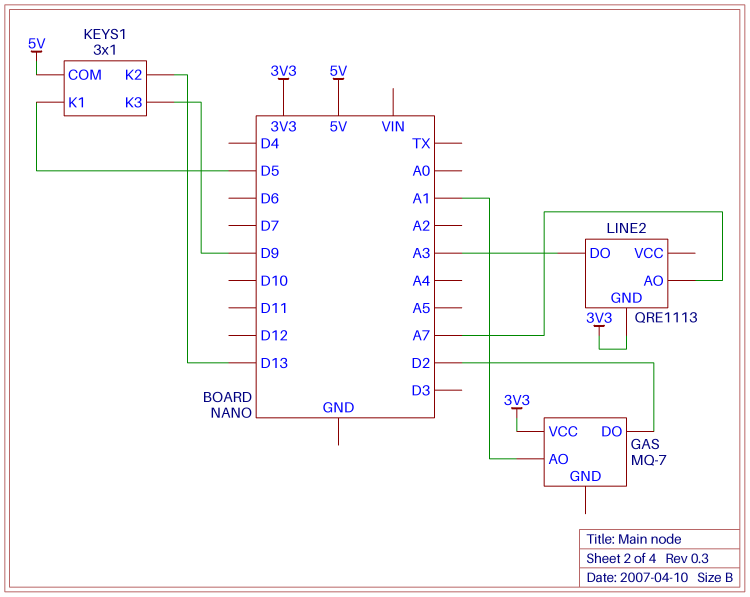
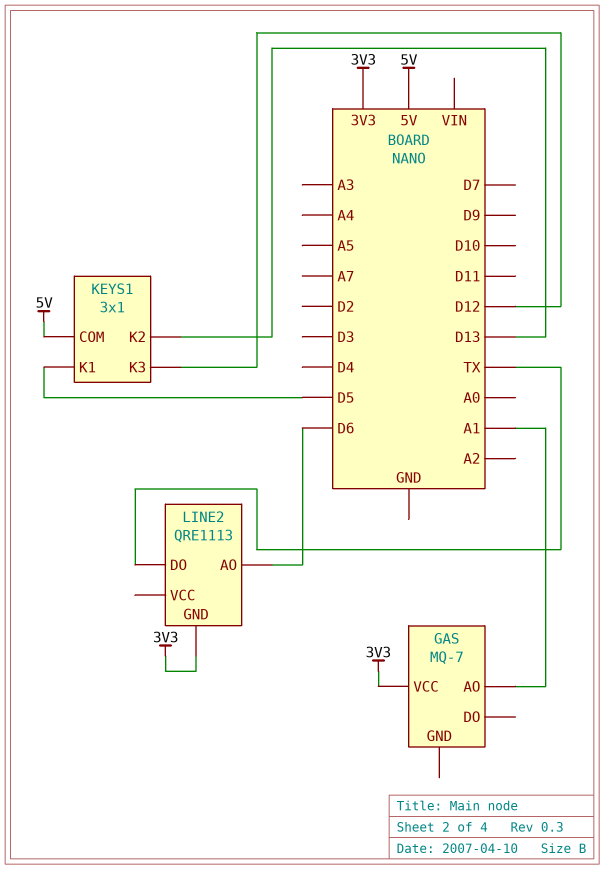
GAS pin DO: D2 -> none
KEYS1 pin K3: D9 -> D12
LINE2 pin AO: A7 -> D6
LINE2 pin DO: A3 -> TX

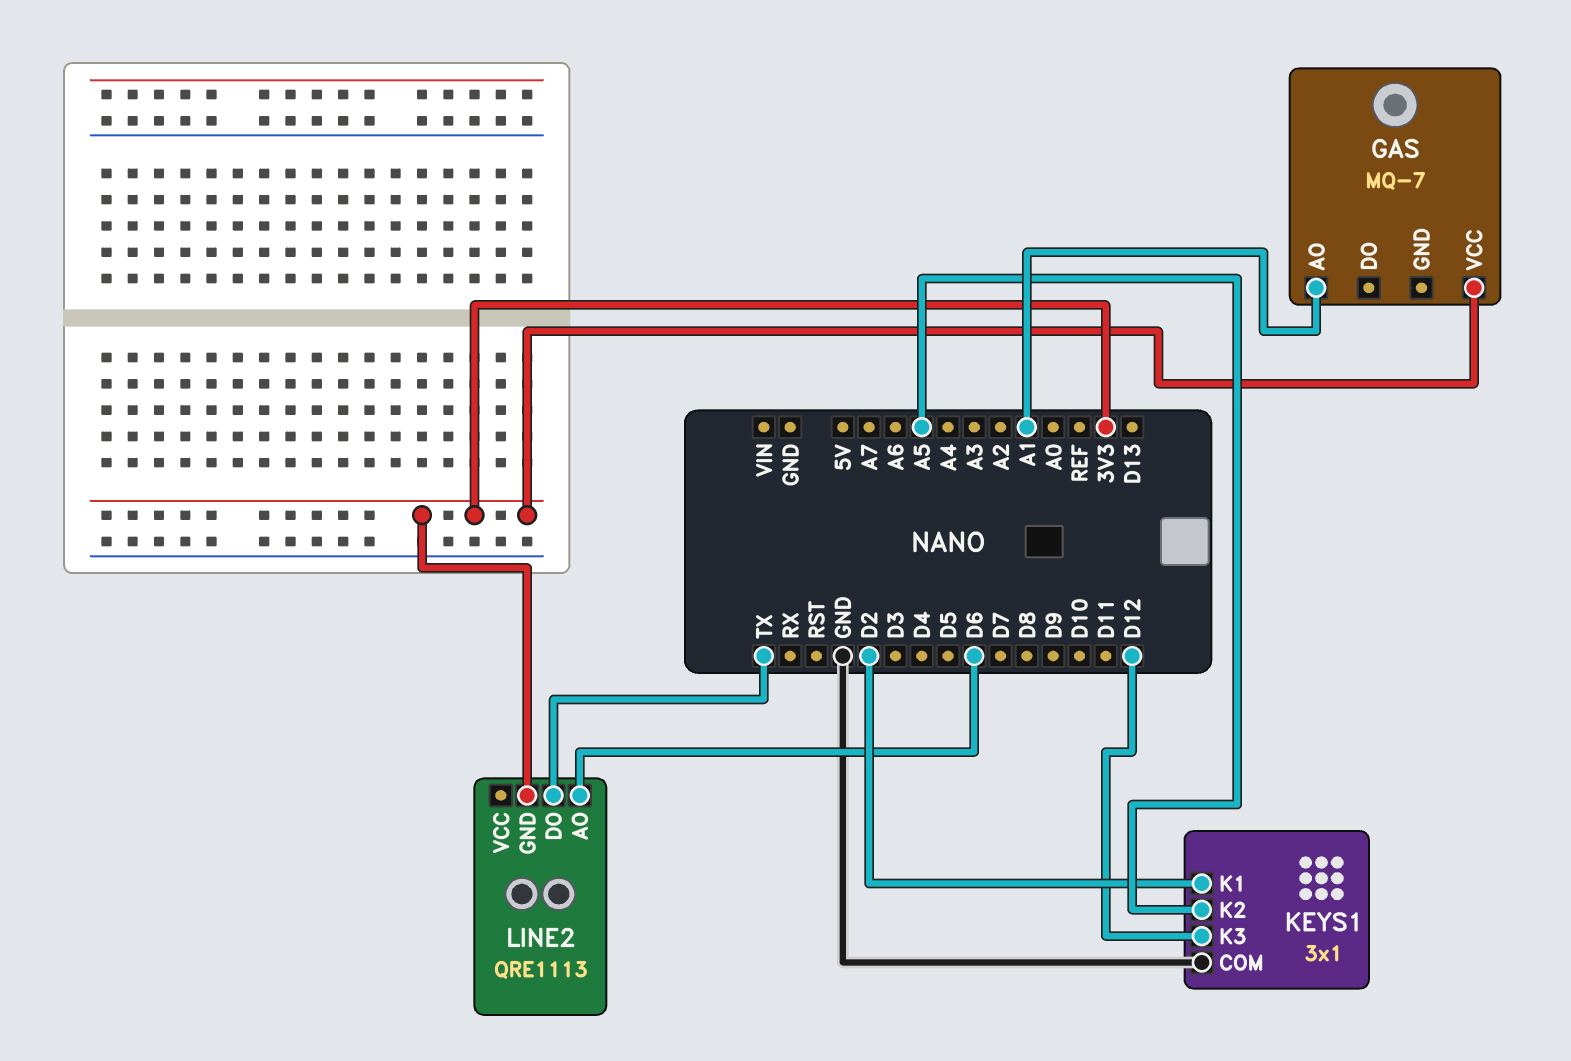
KEYS1 pin COM: 5V -> GND
KEYS1 pin K1: D5 -> D2
KEYS1 pin K2: D13 -> A5

